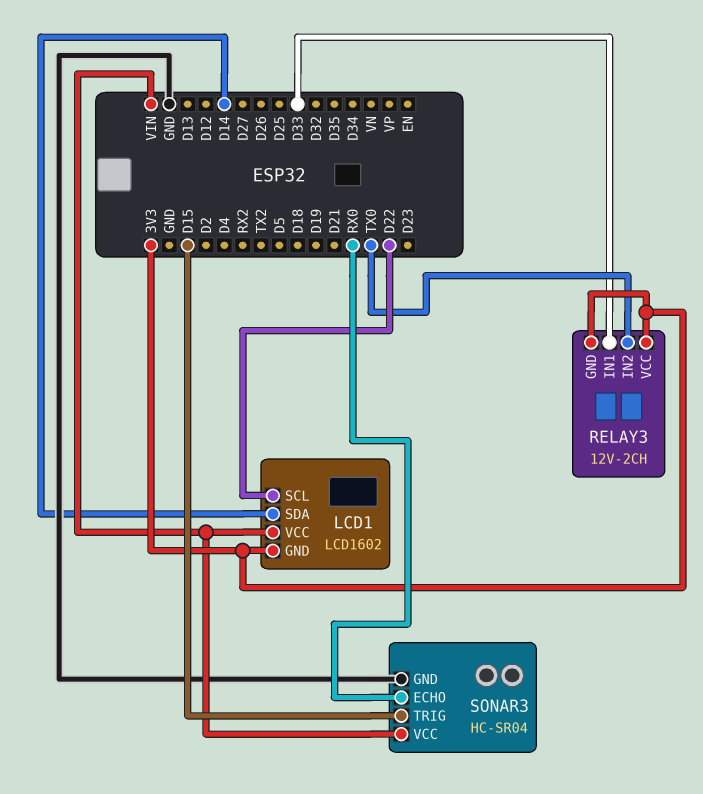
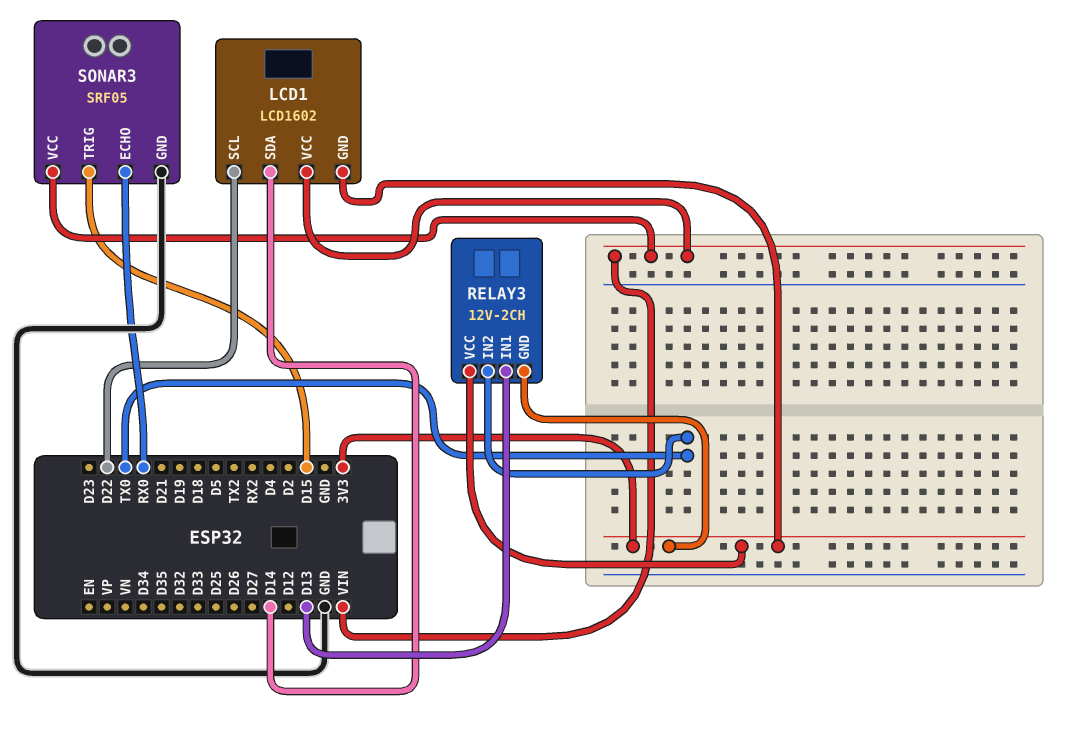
RELAY3 pin IN1: D33 -> D13
SONAR3: HC-SR04 -> SRF05

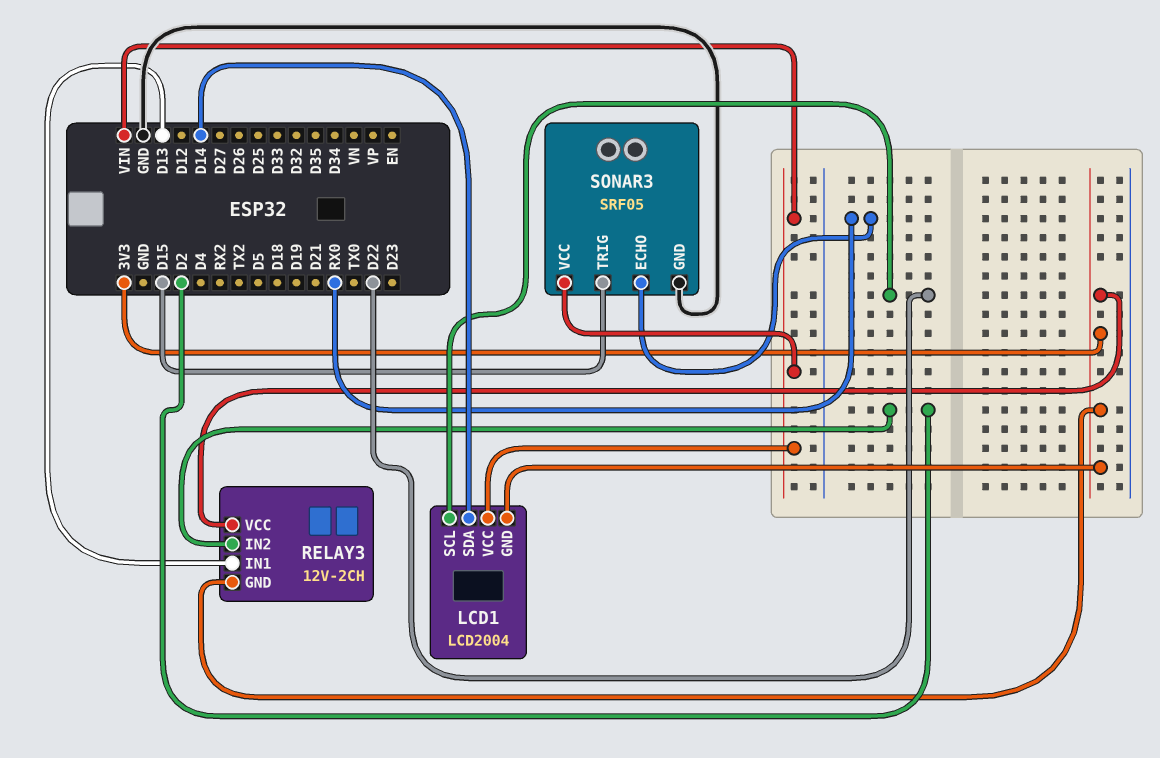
LCD1: LCD1602 -> LCD2004
RELAY3 pin IN2: TX0 -> D2

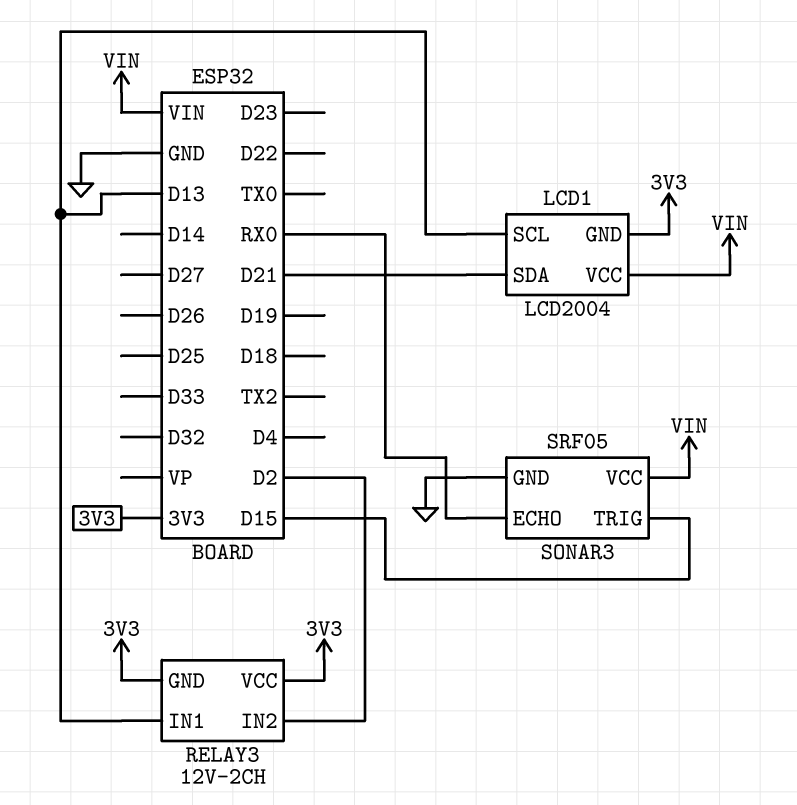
LCD1 pin SCL: D22 -> D13
LCD1 pin SDA: D14 -> D21

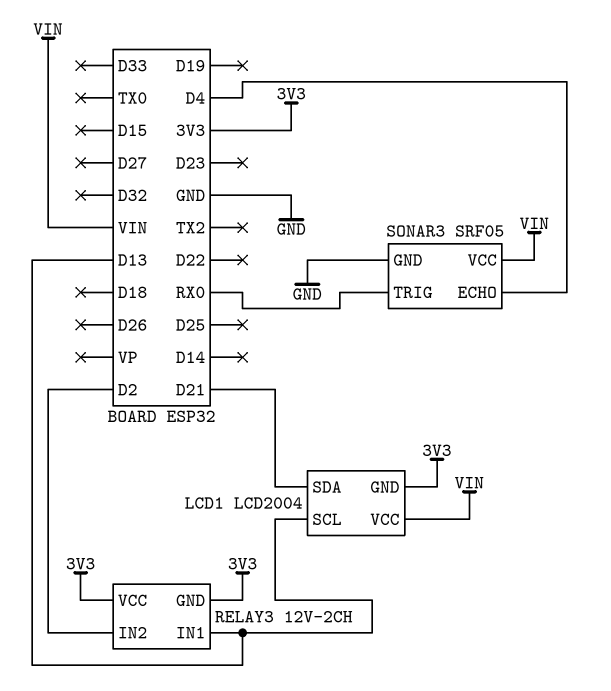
SONAR3 pin ECHO: RX0 -> D4
SONAR3 pin TRIG: D15 -> RX0

